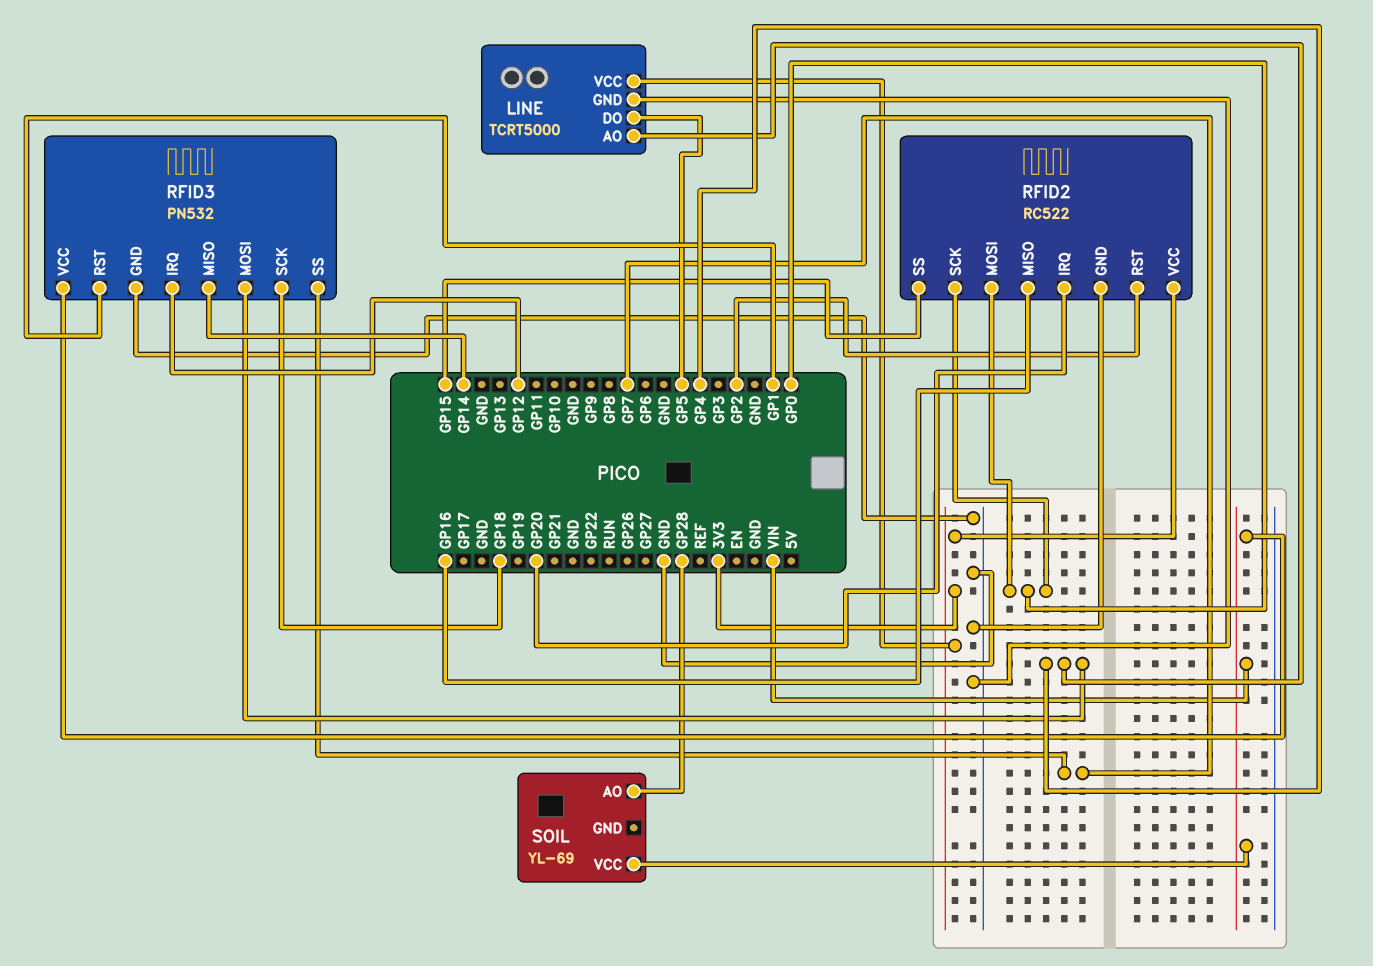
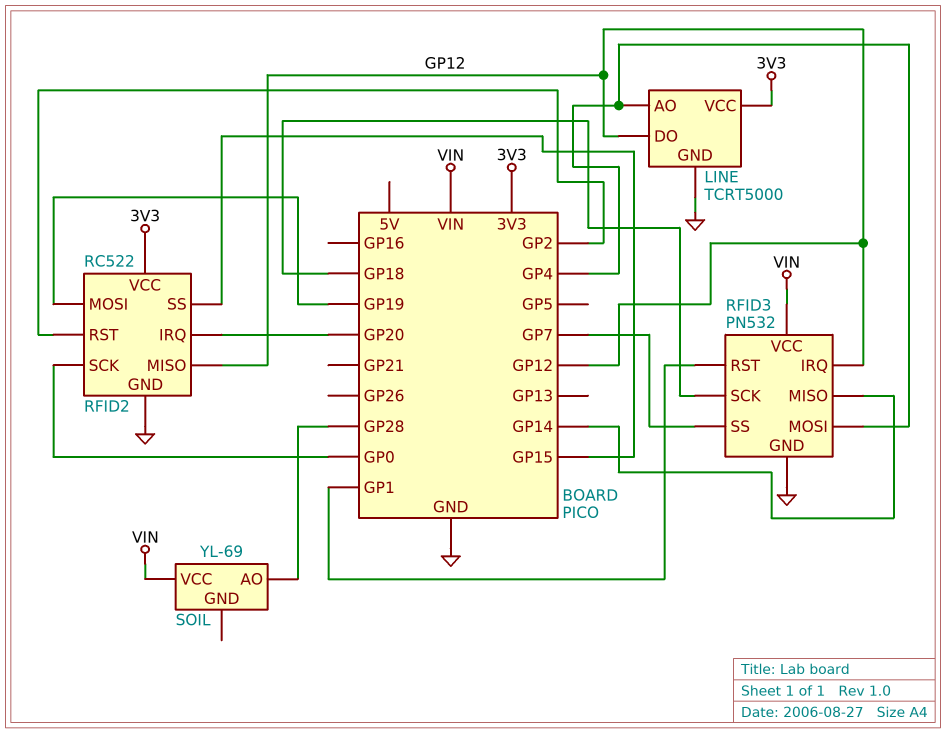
LINE pin DO: GP5 -> GP12
RFID2 pin MISO: GP16 -> GP12
RFID2 pin MOSI: GP0 -> GP19

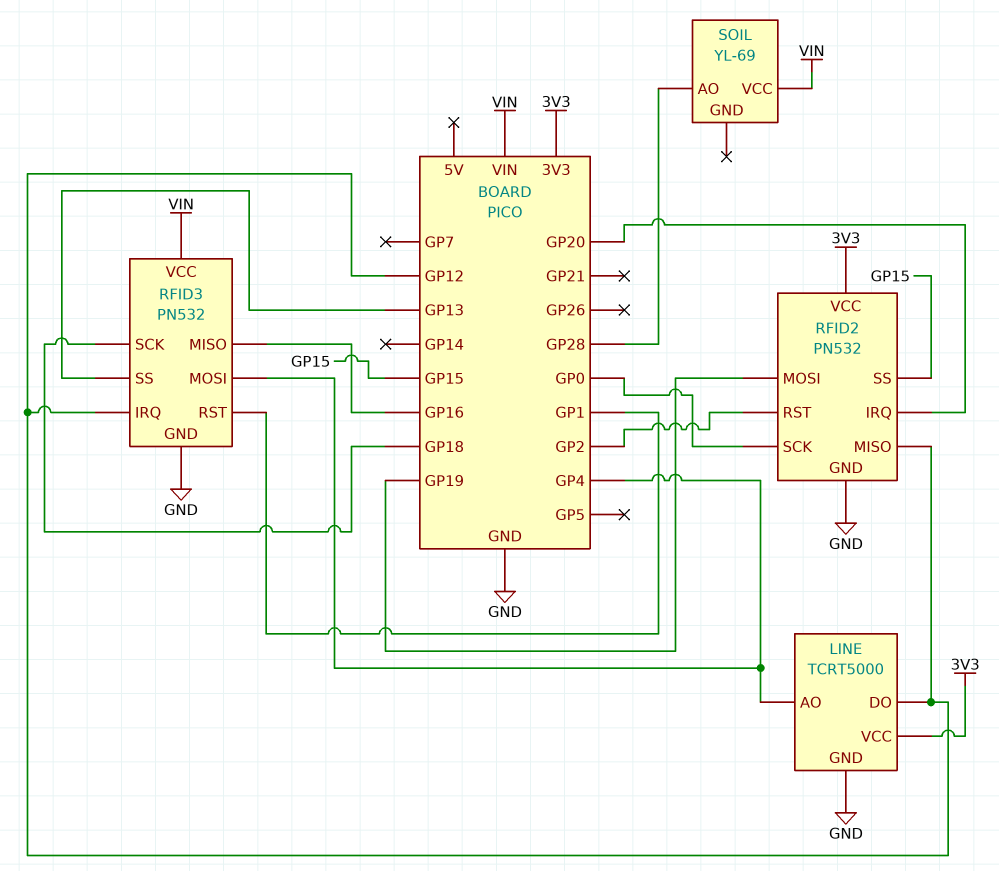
RFID2: RC522 -> PN532
RFID3 pin MISO: GP14 -> GP16
RFID3 pin SS: GP7 -> GP13

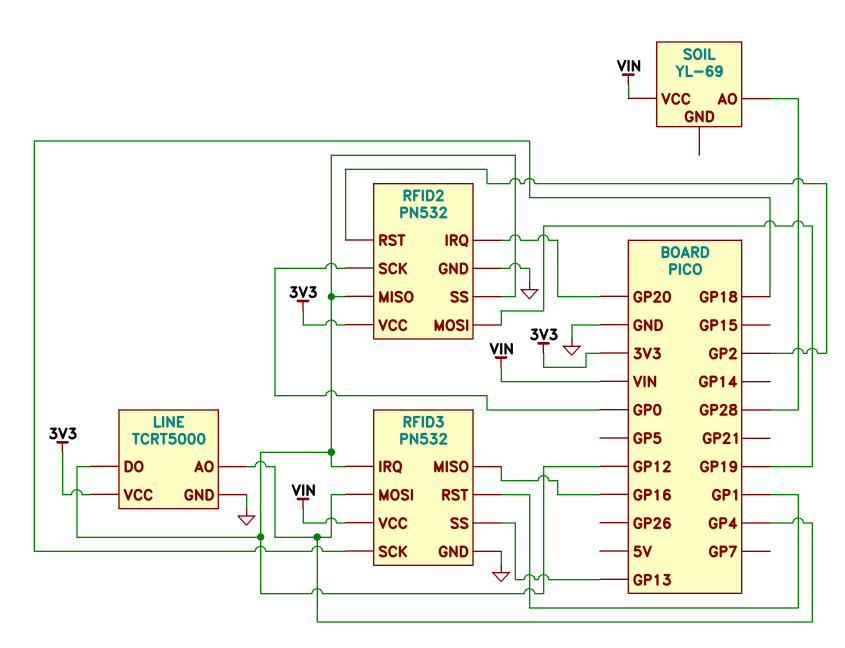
RFID2 pin SS: GP15 -> GP12

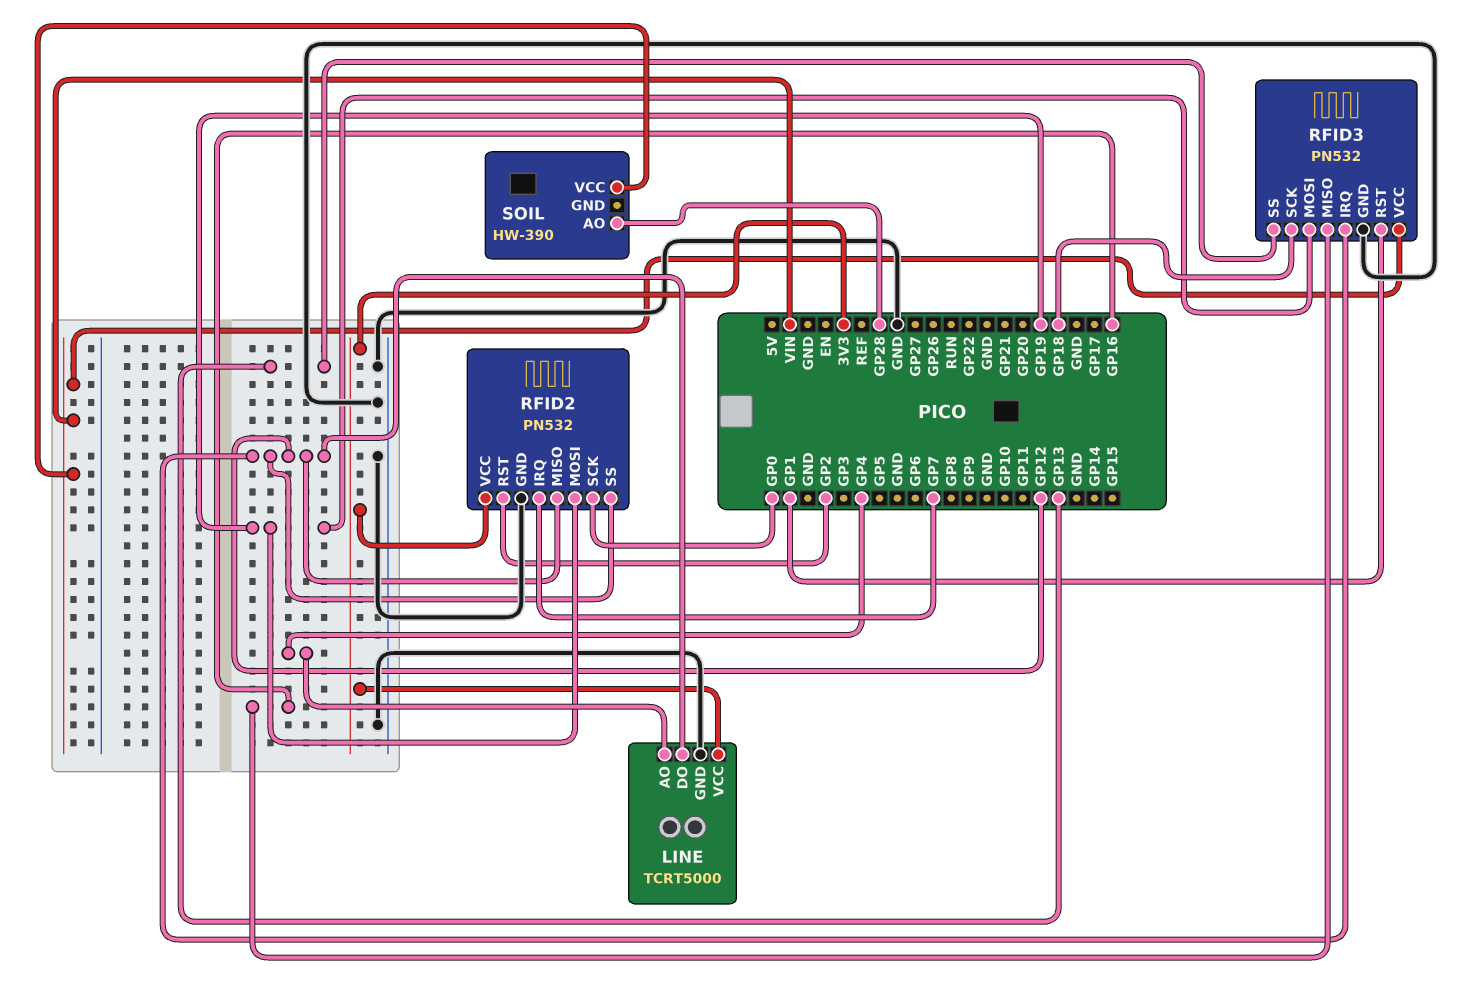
RFID2 pin IRQ: GP20 -> GP7
RFID3 pin MOSI: GP4 -> GP19
SOIL: YL-69 -> HW-390

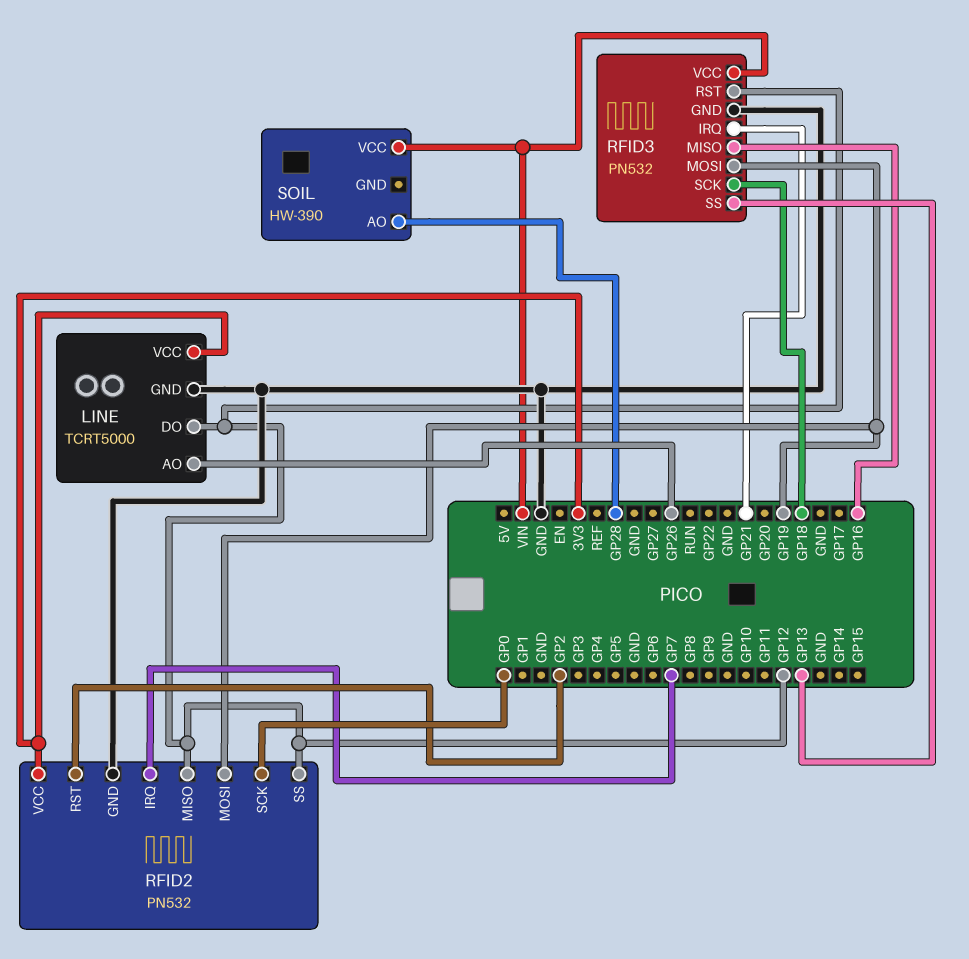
LINE pin AO: GP4 -> GP26
RFID3 pin IRQ: GP12 -> GP21
RFID3 pin RST: GP1 -> GP12

